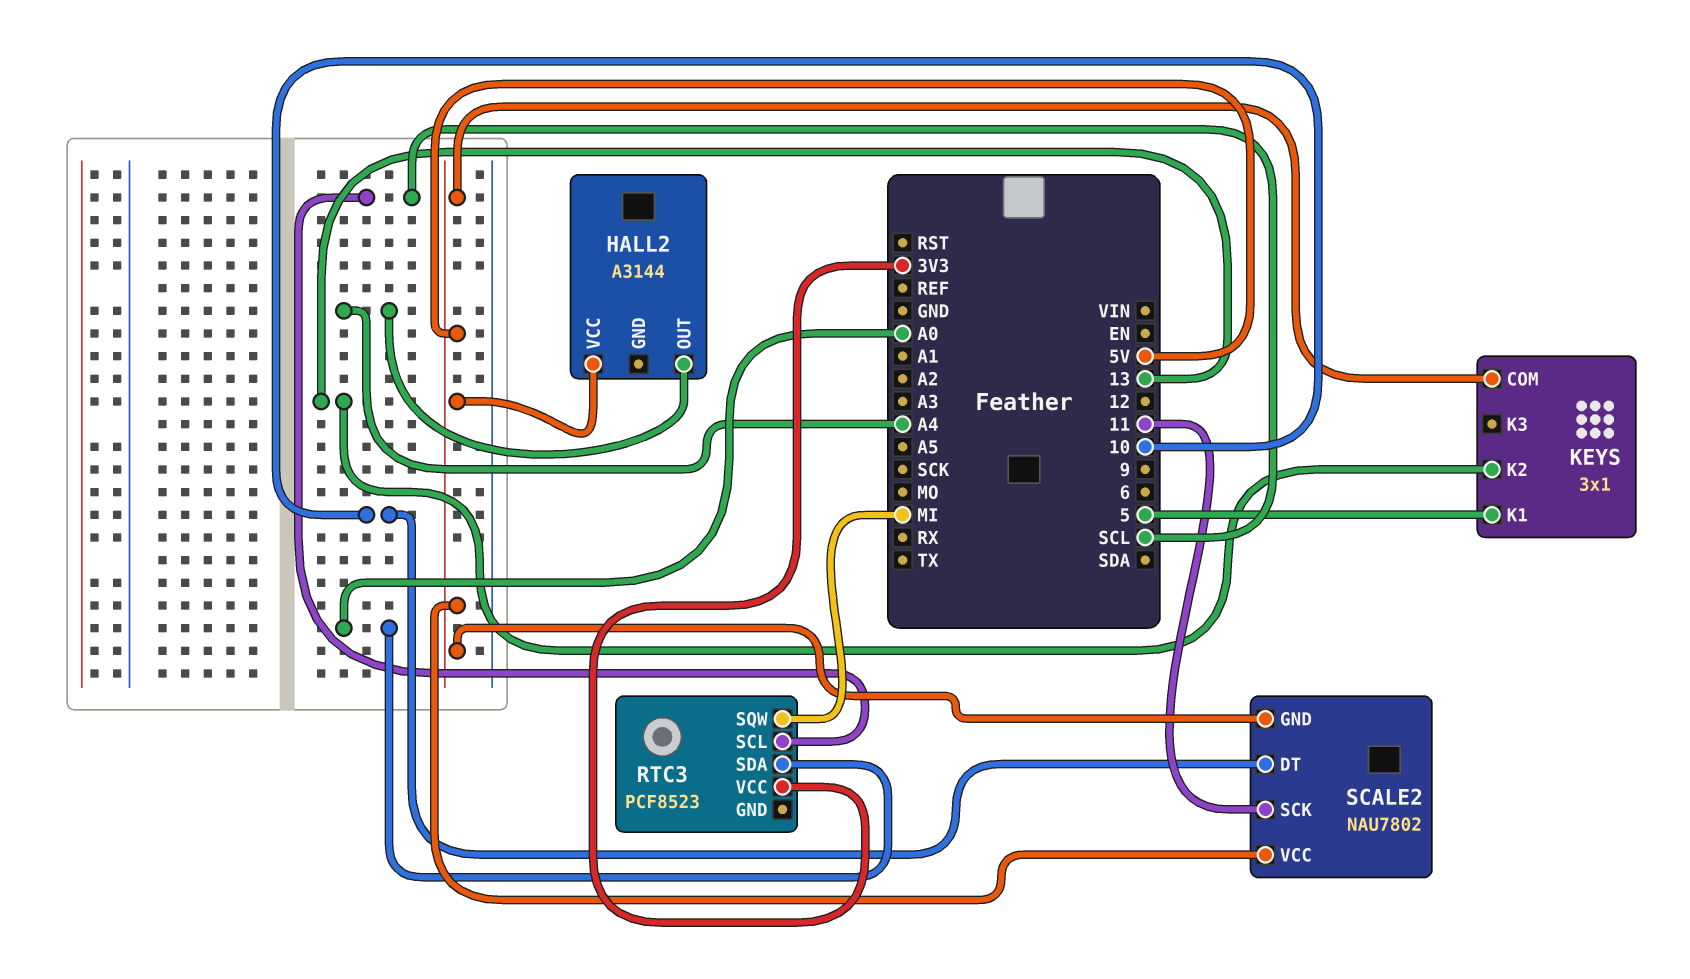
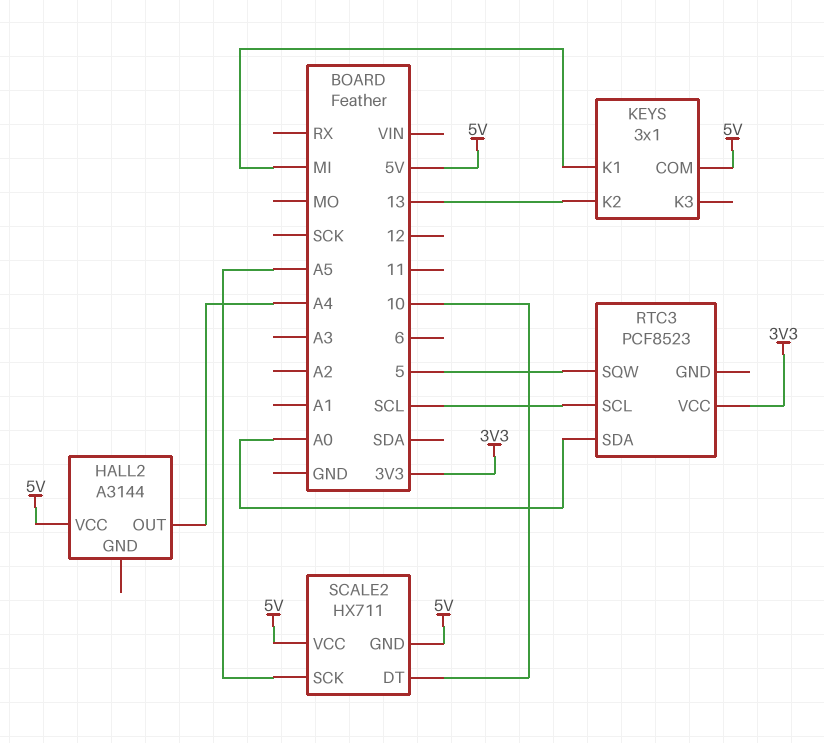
KEYS pin K1: 5 -> MI
RTC3 pin SQW: MI -> 5
SCALE2: NAU7802 -> HX711
SCALE2 pin SCK: 11 -> A5

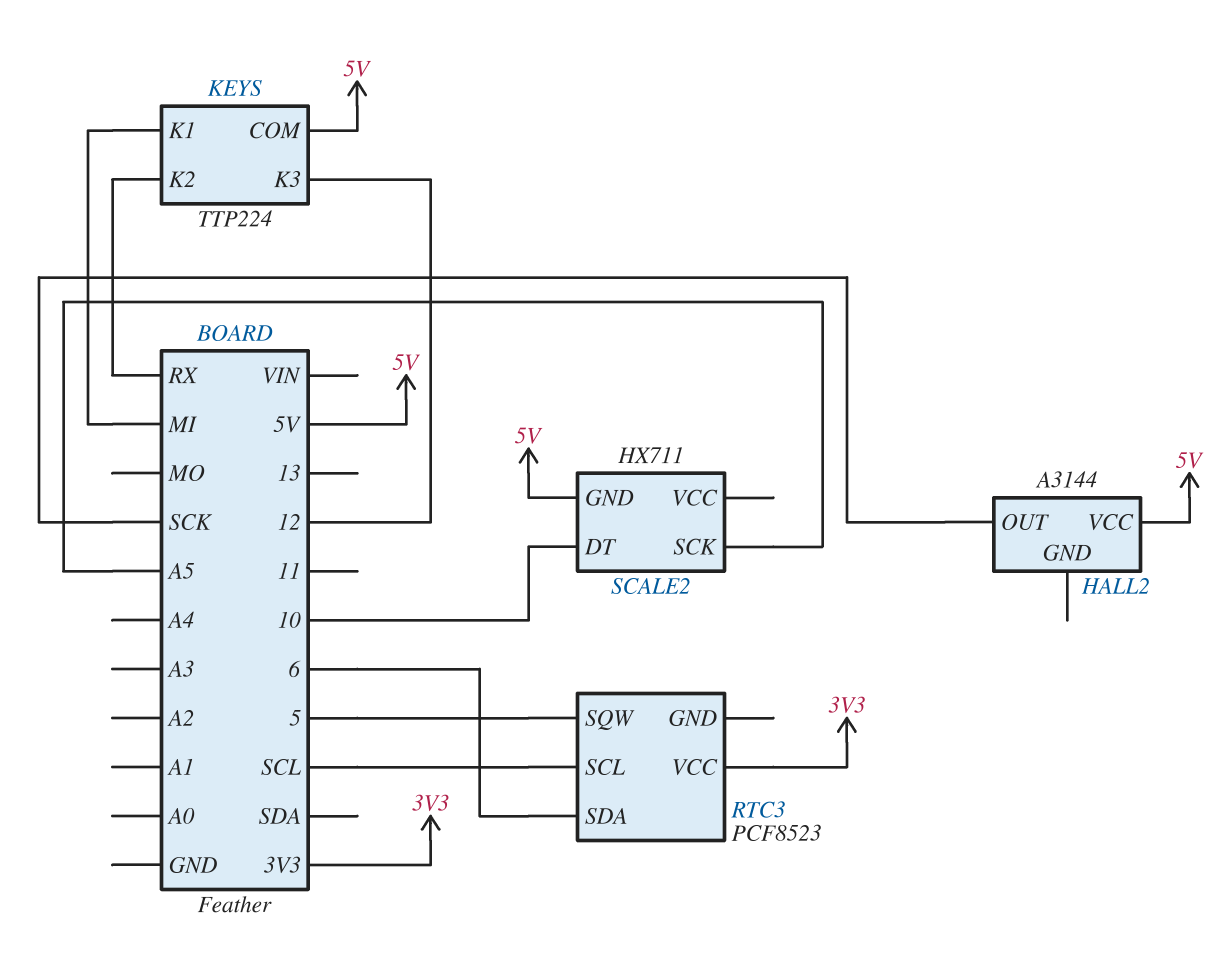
HALL2 pin OUT: A4 -> SCK
KEYS: 3x1 -> TTP224
KEYS pin K2: 13 -> RX
KEYS pin K3: none -> 12
RTC3 pin SDA: A0 -> 6
SCALE2 pin VCC: 5V -> none

